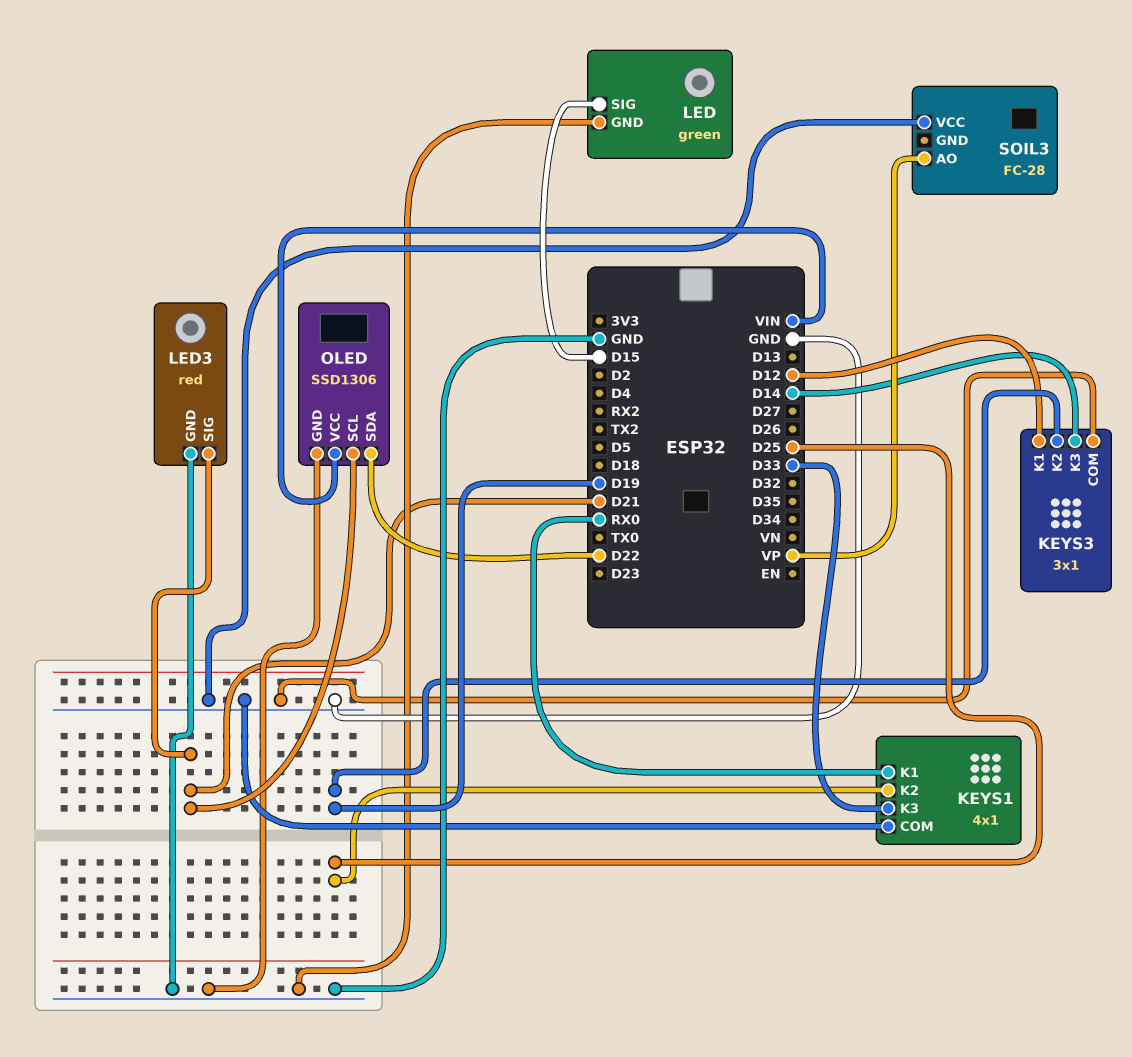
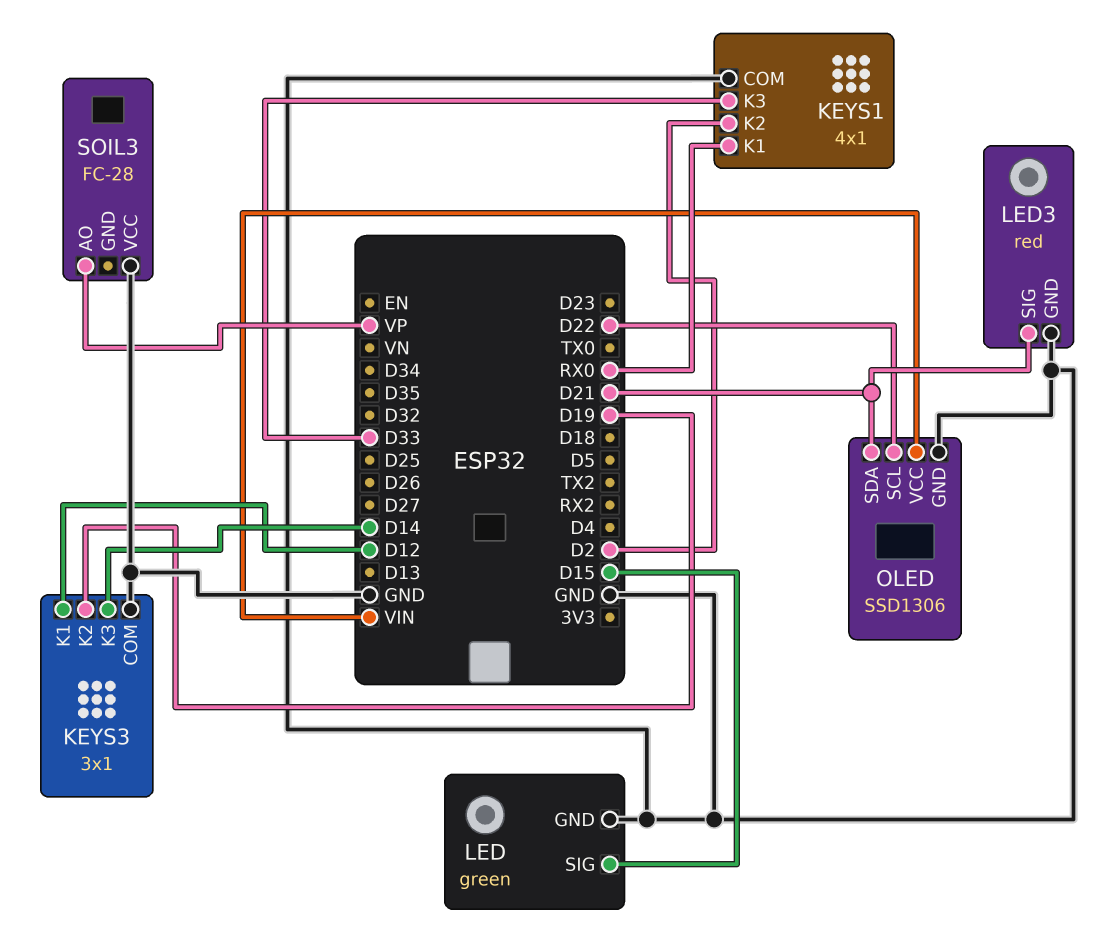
KEYS1 pin K2: D25 -> D2
OLED pin SCL: D21 -> D22
OLED pin SDA: D22 -> D21

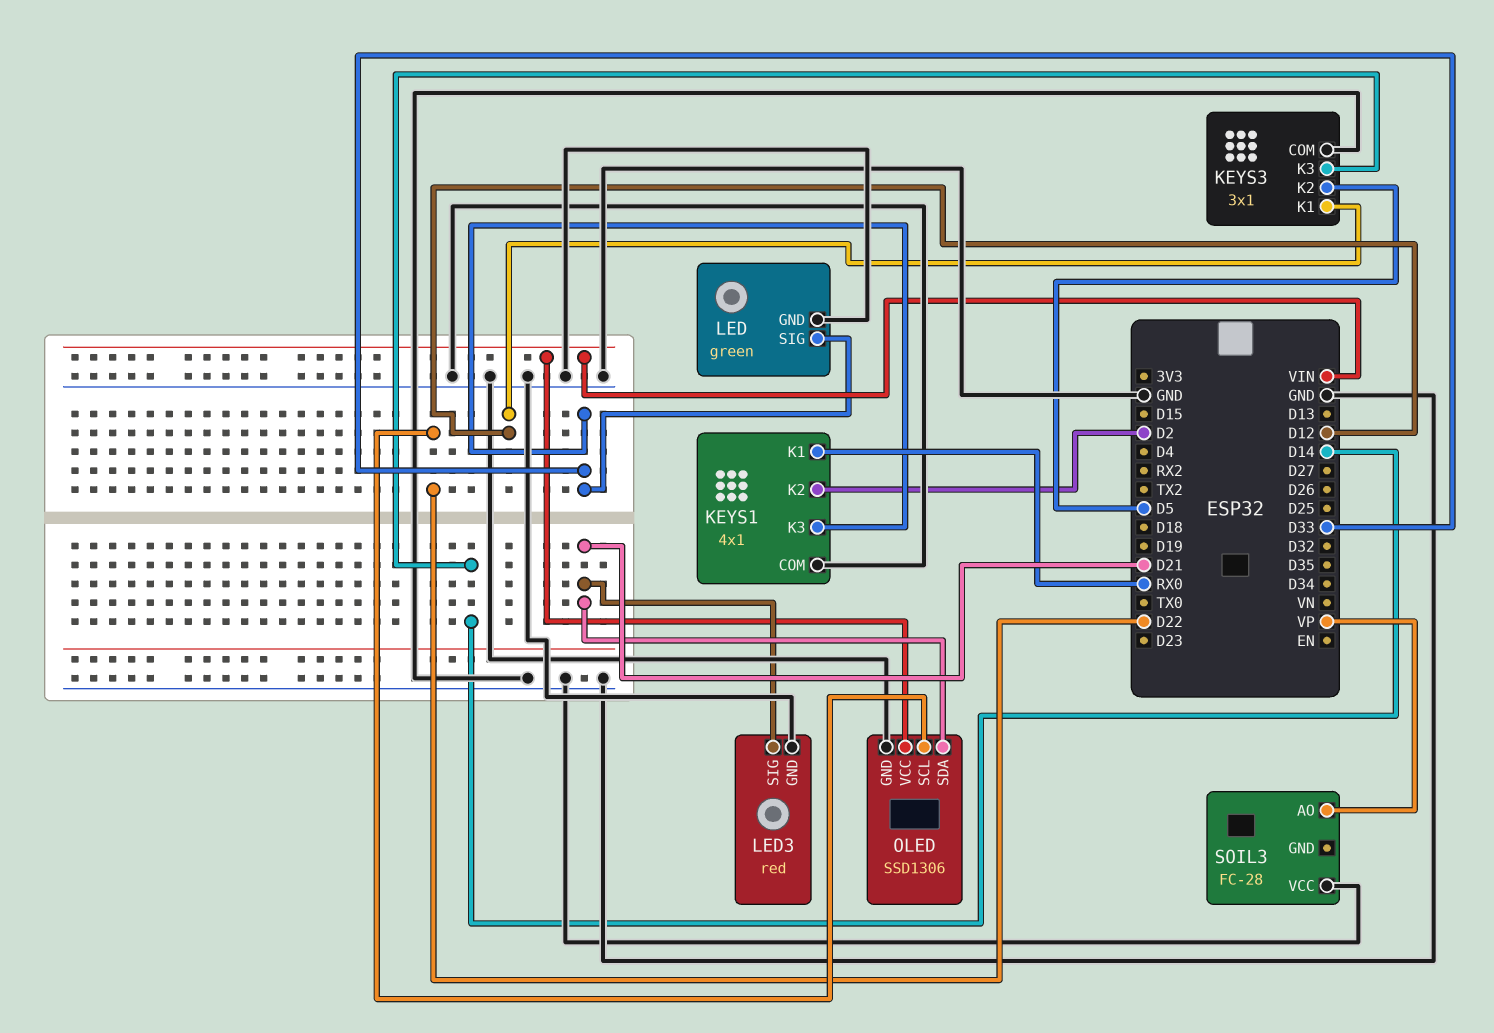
KEYS3 pin K2: D19 -> D5
LED pin SIG: D15 -> D33

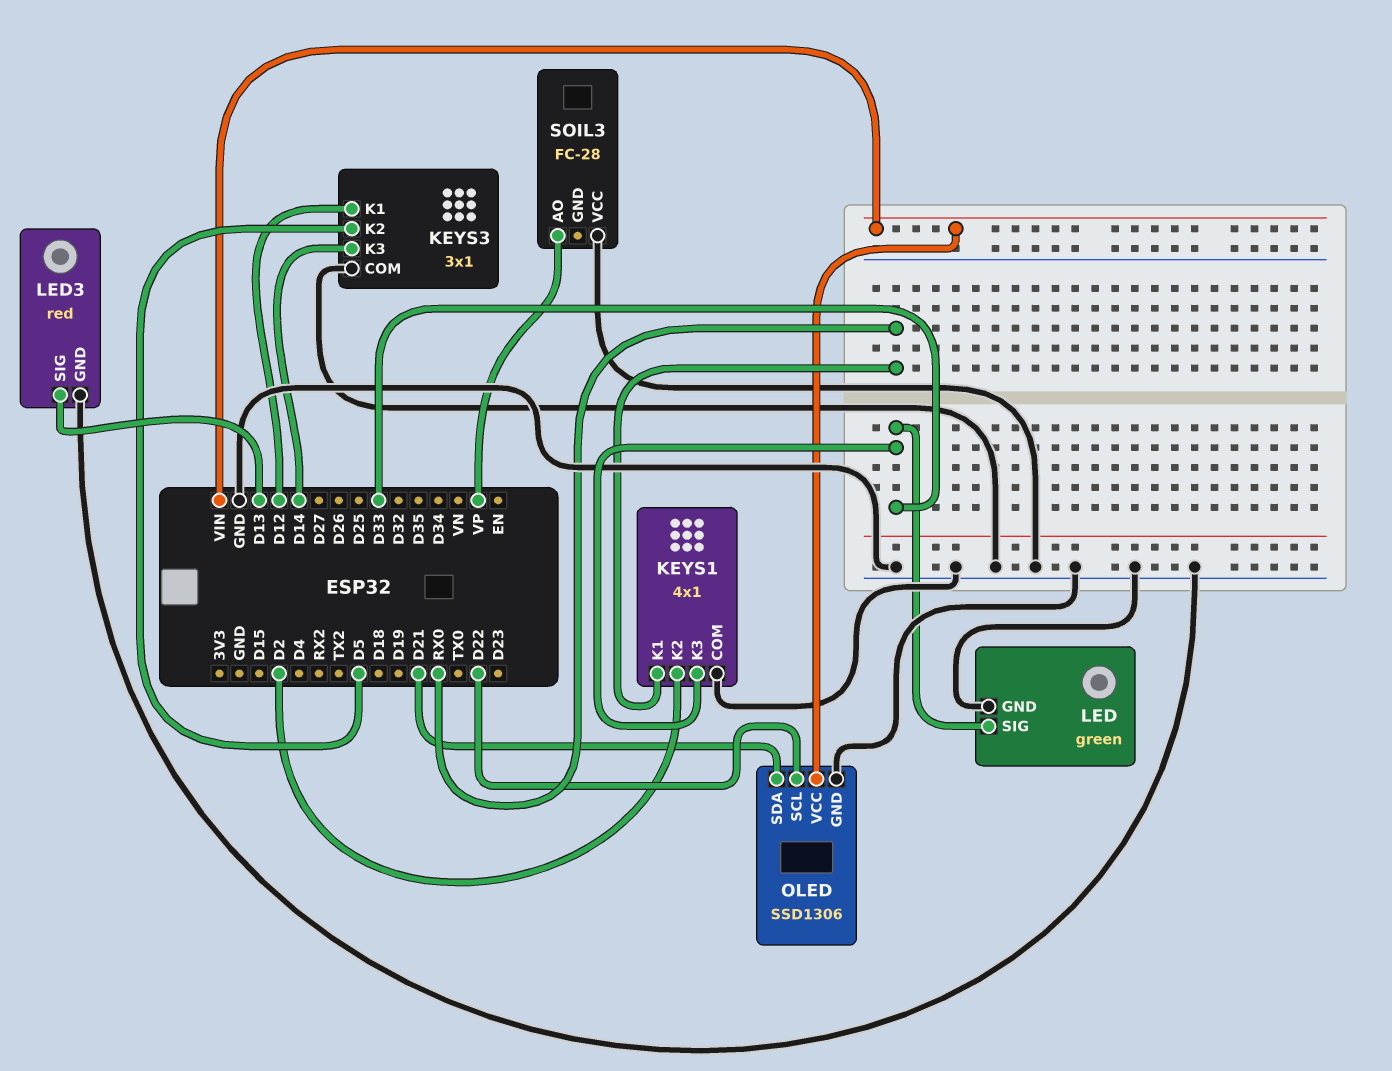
LED3 pin SIG: D21 -> D13

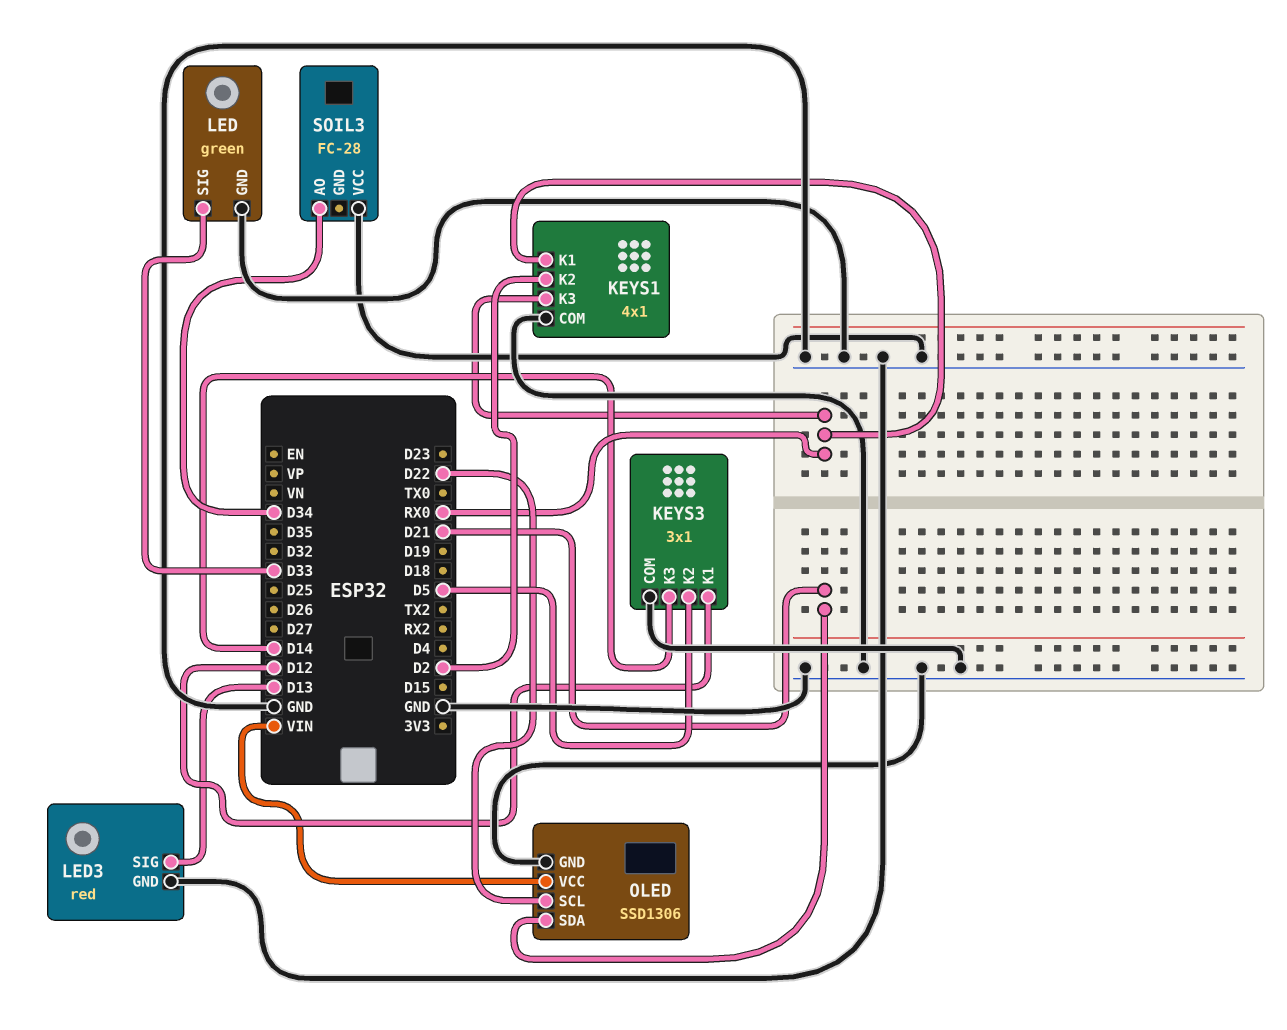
KEYS1 pin K3: D33 -> RX0
SOIL3 pin AO: VP -> D34

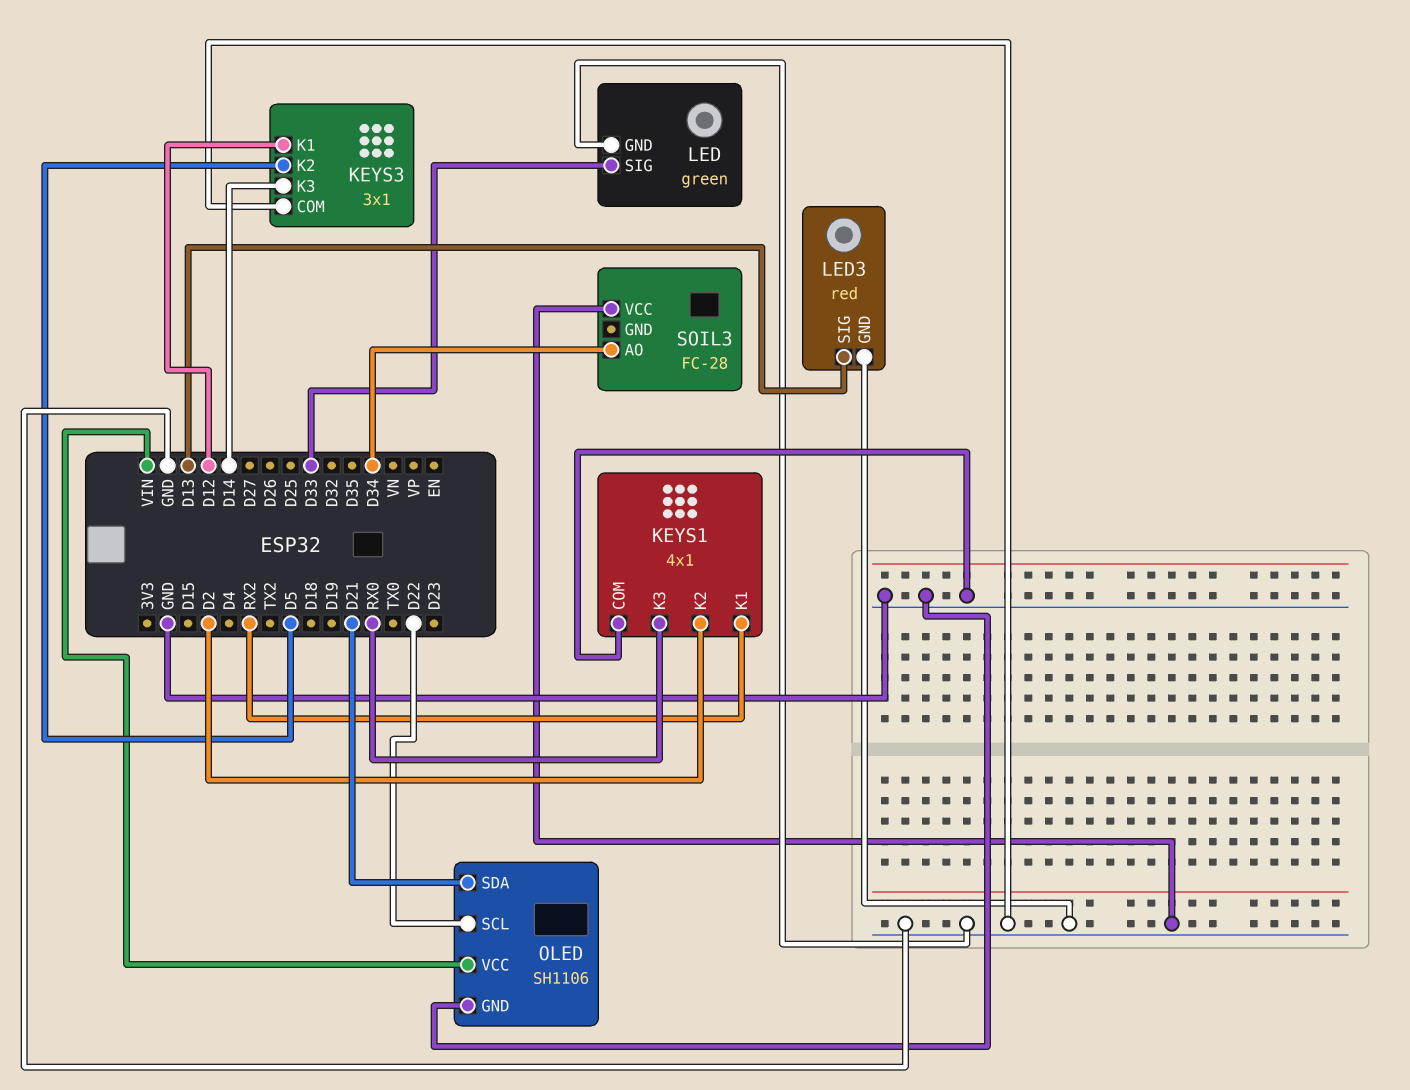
KEYS1 pin K1: RX0 -> RX2
OLED: SSD1306 -> SH1106

